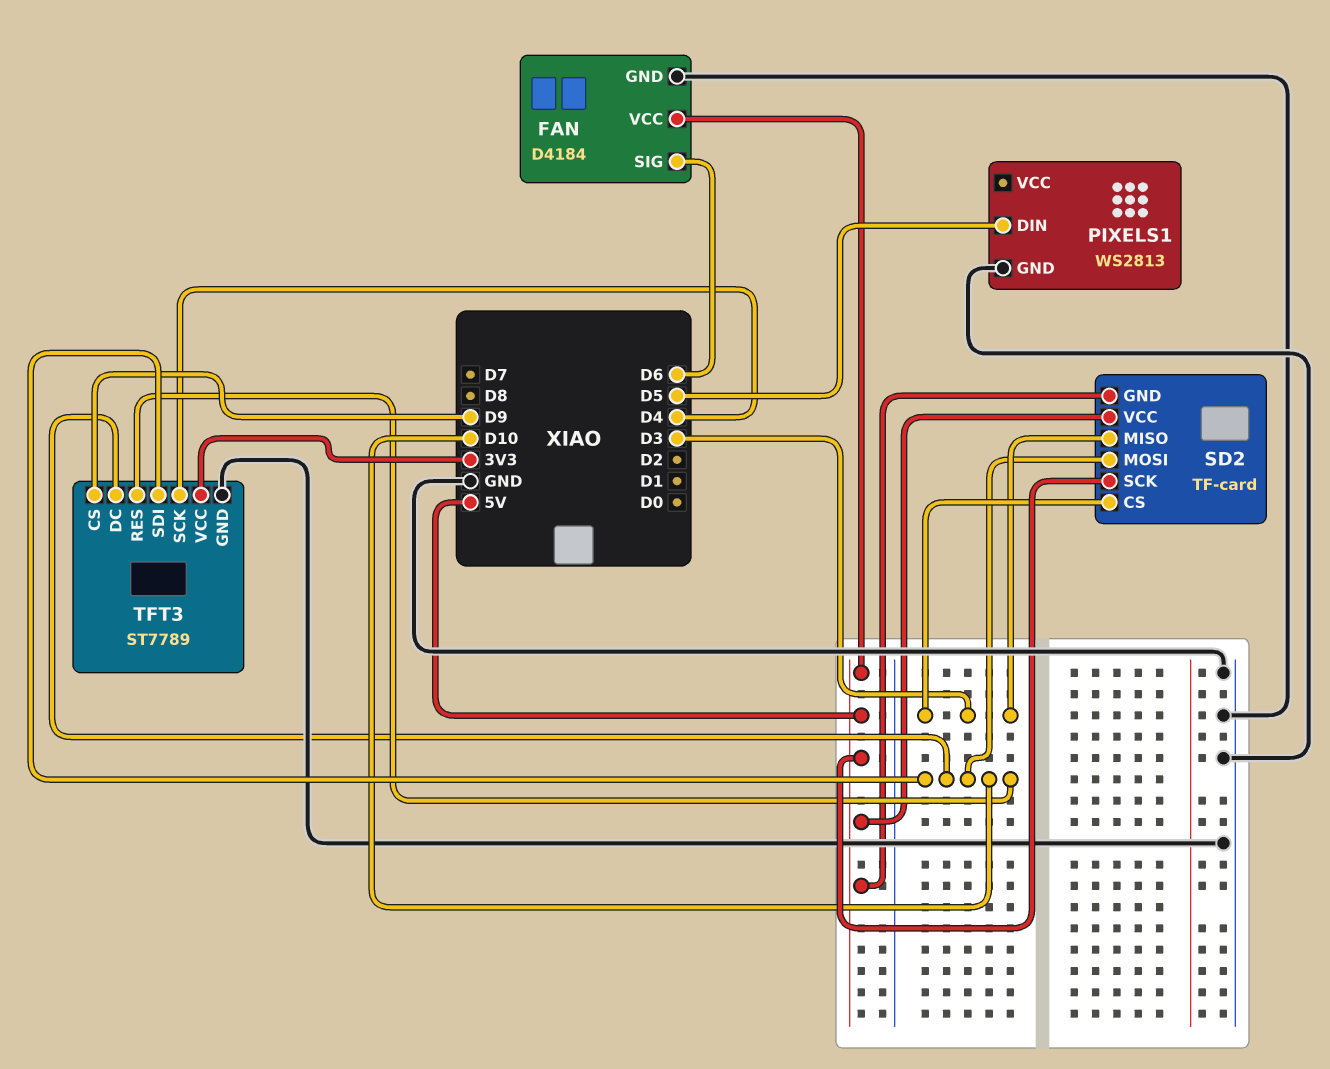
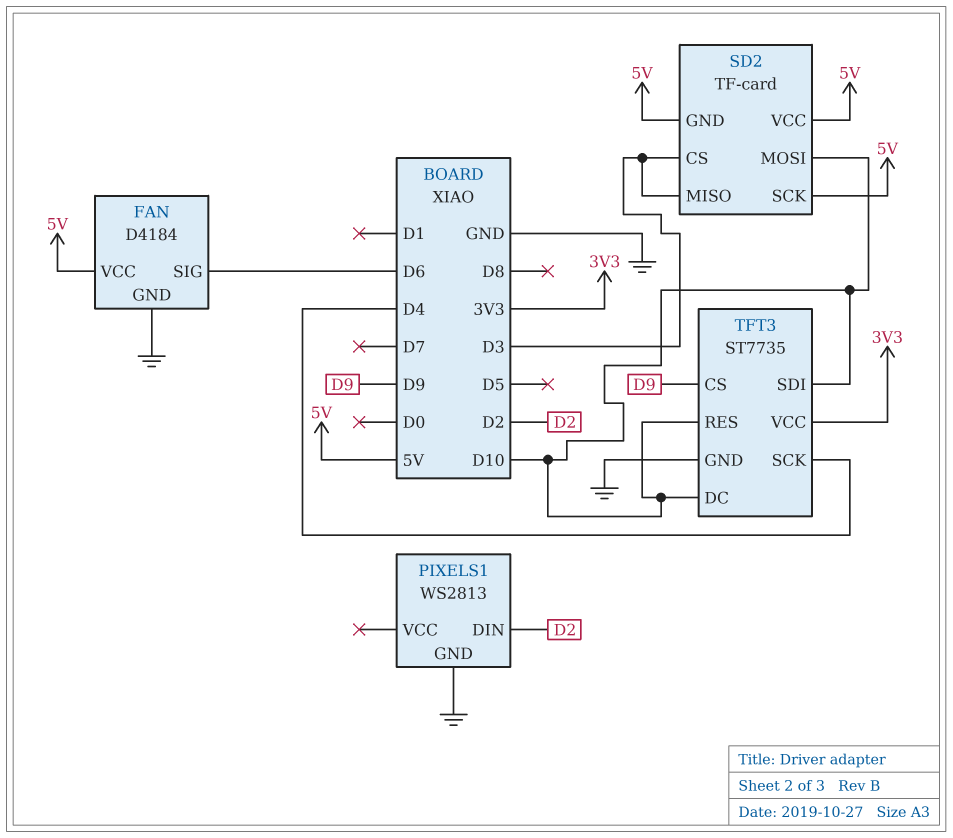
PIXELS1 pin DIN: D5 -> D2
TFT3: ST7789 -> ST7735

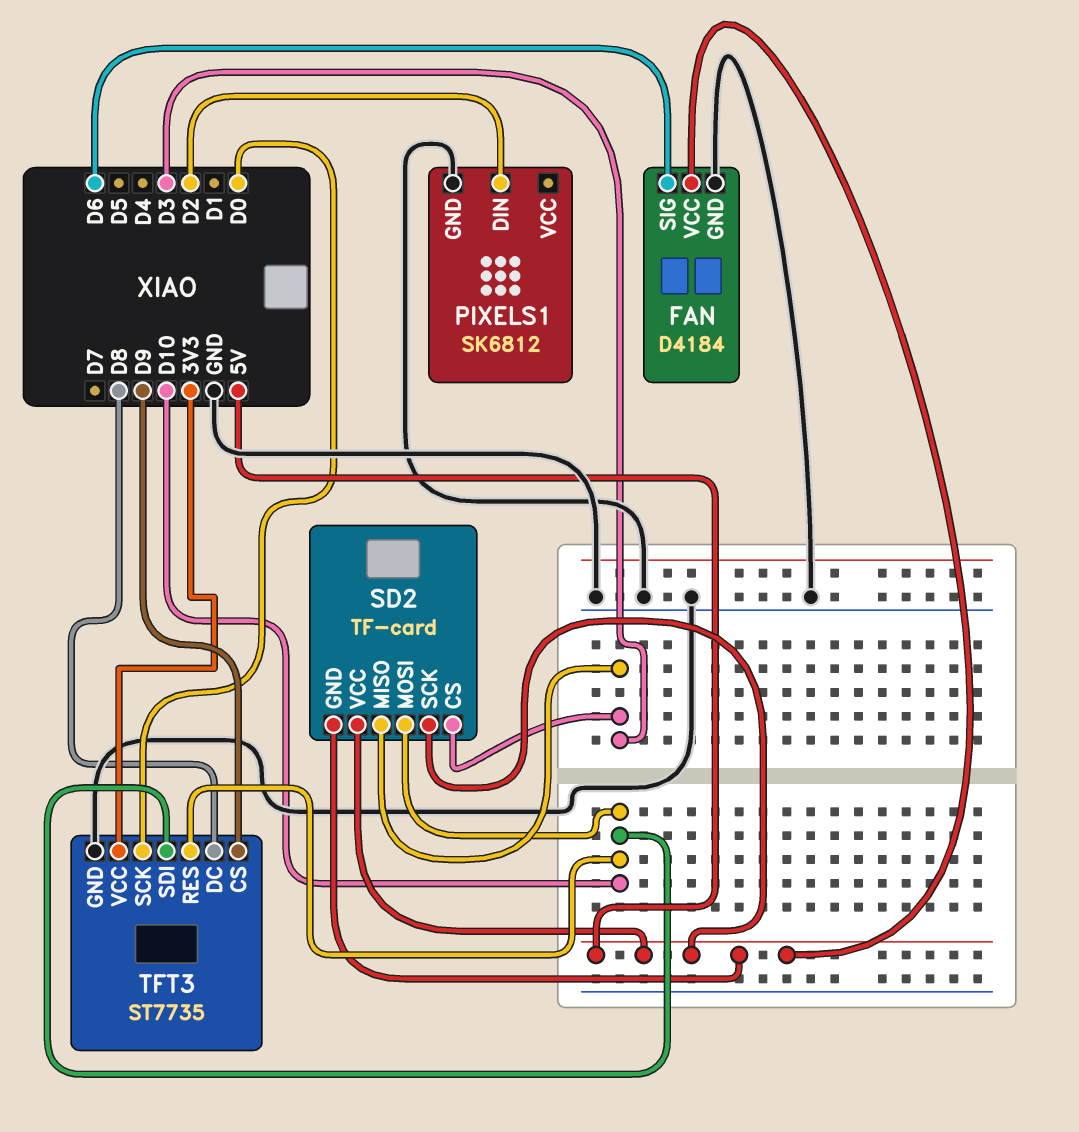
PIXELS1: WS2813 -> SK6812
TFT3 pin DC: D10 -> D8
TFT3 pin SCK: D4 -> D0

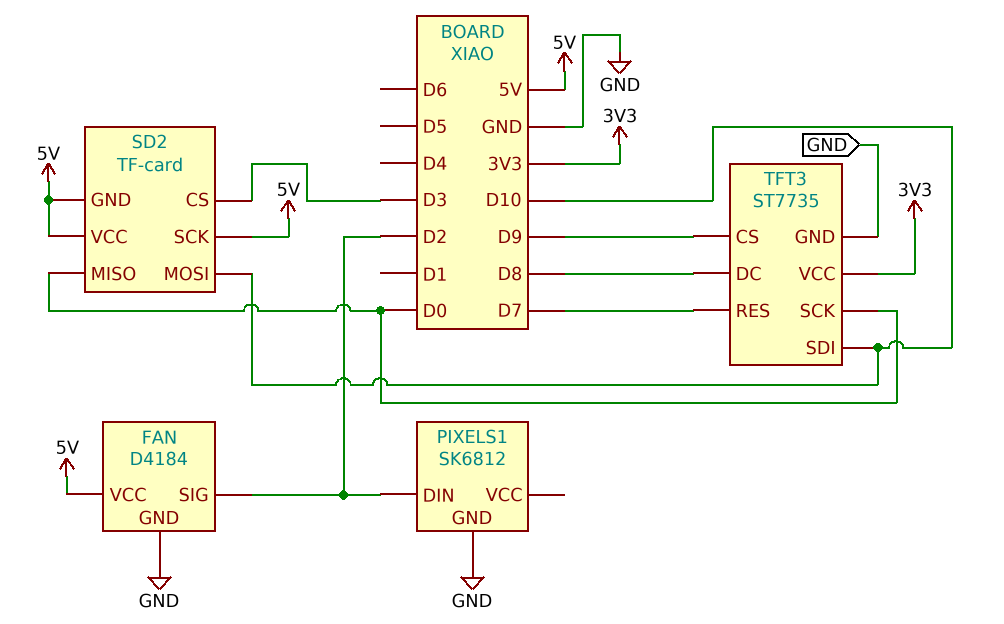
FAN pin SIG: D6 -> D2
SD2 pin MISO: D3 -> D0
TFT3 pin RES: D10 -> D7

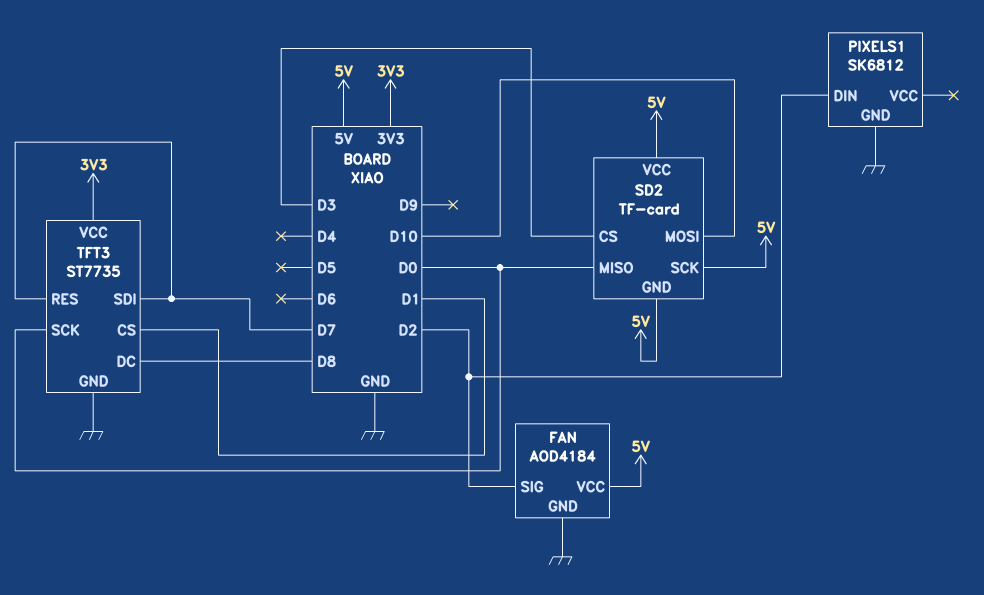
FAN: D4184 -> AOD4184
TFT3 pin CS: D9 -> D1
TFT3 pin SDI: D10 -> D7

